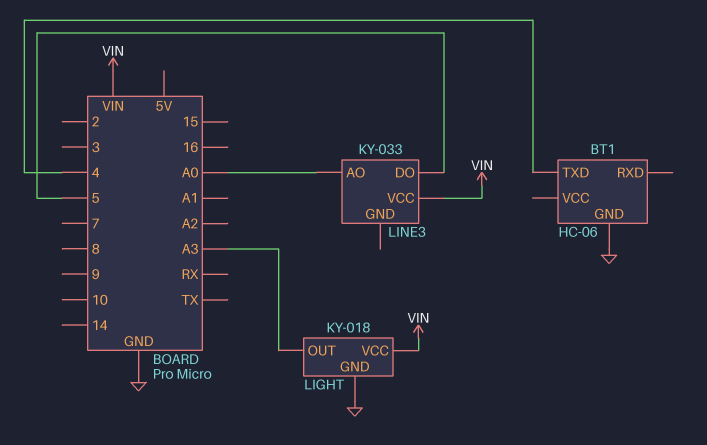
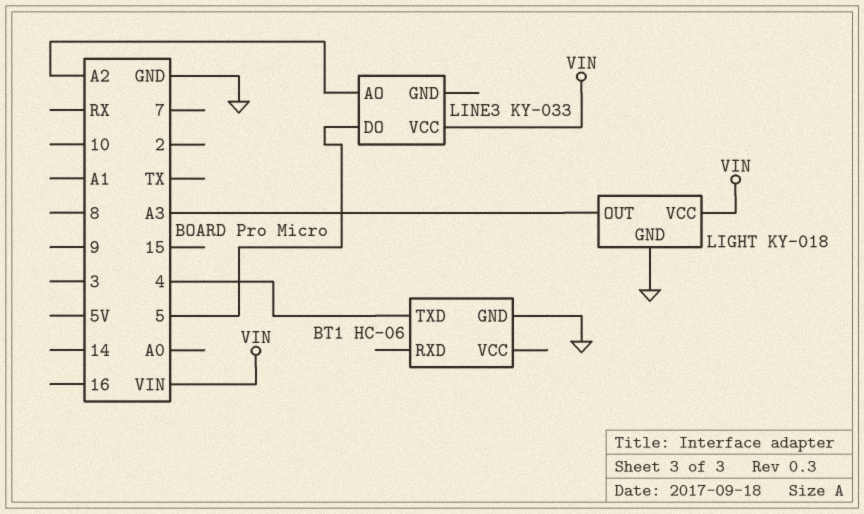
LINE3 pin AO: A0 -> A2

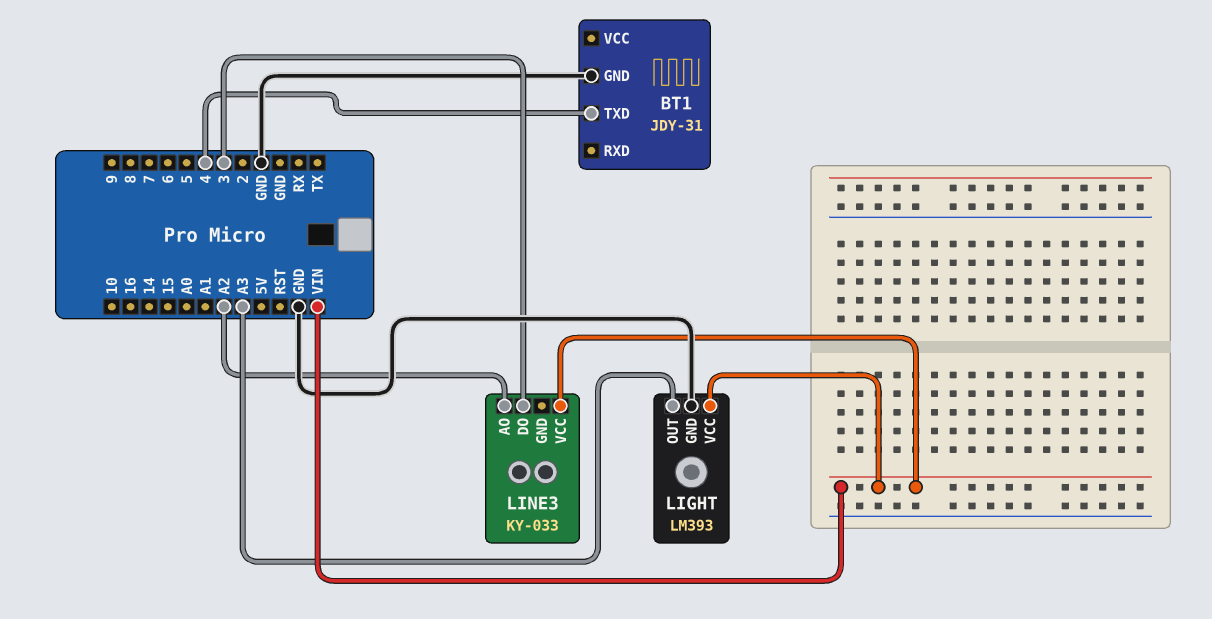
BT1: HC-06 -> JDY-31
LIGHT: KY-018 -> LM393
LINE3 pin DO: 5 -> 3

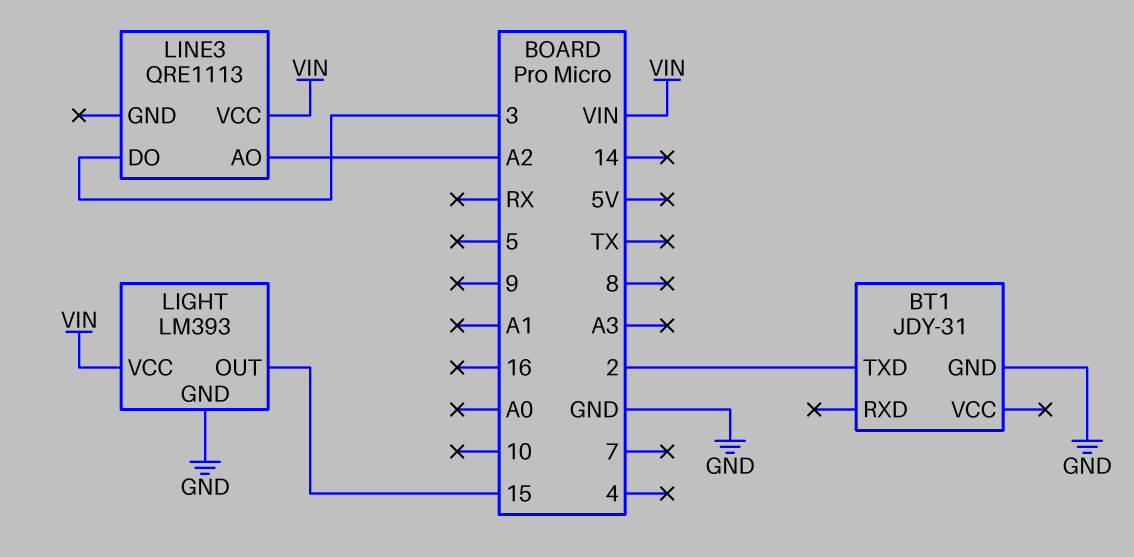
BT1 pin TXD: 4 -> 2
LIGHT pin OUT: A3 -> 15
LINE3: KY-033 -> QRE1113

